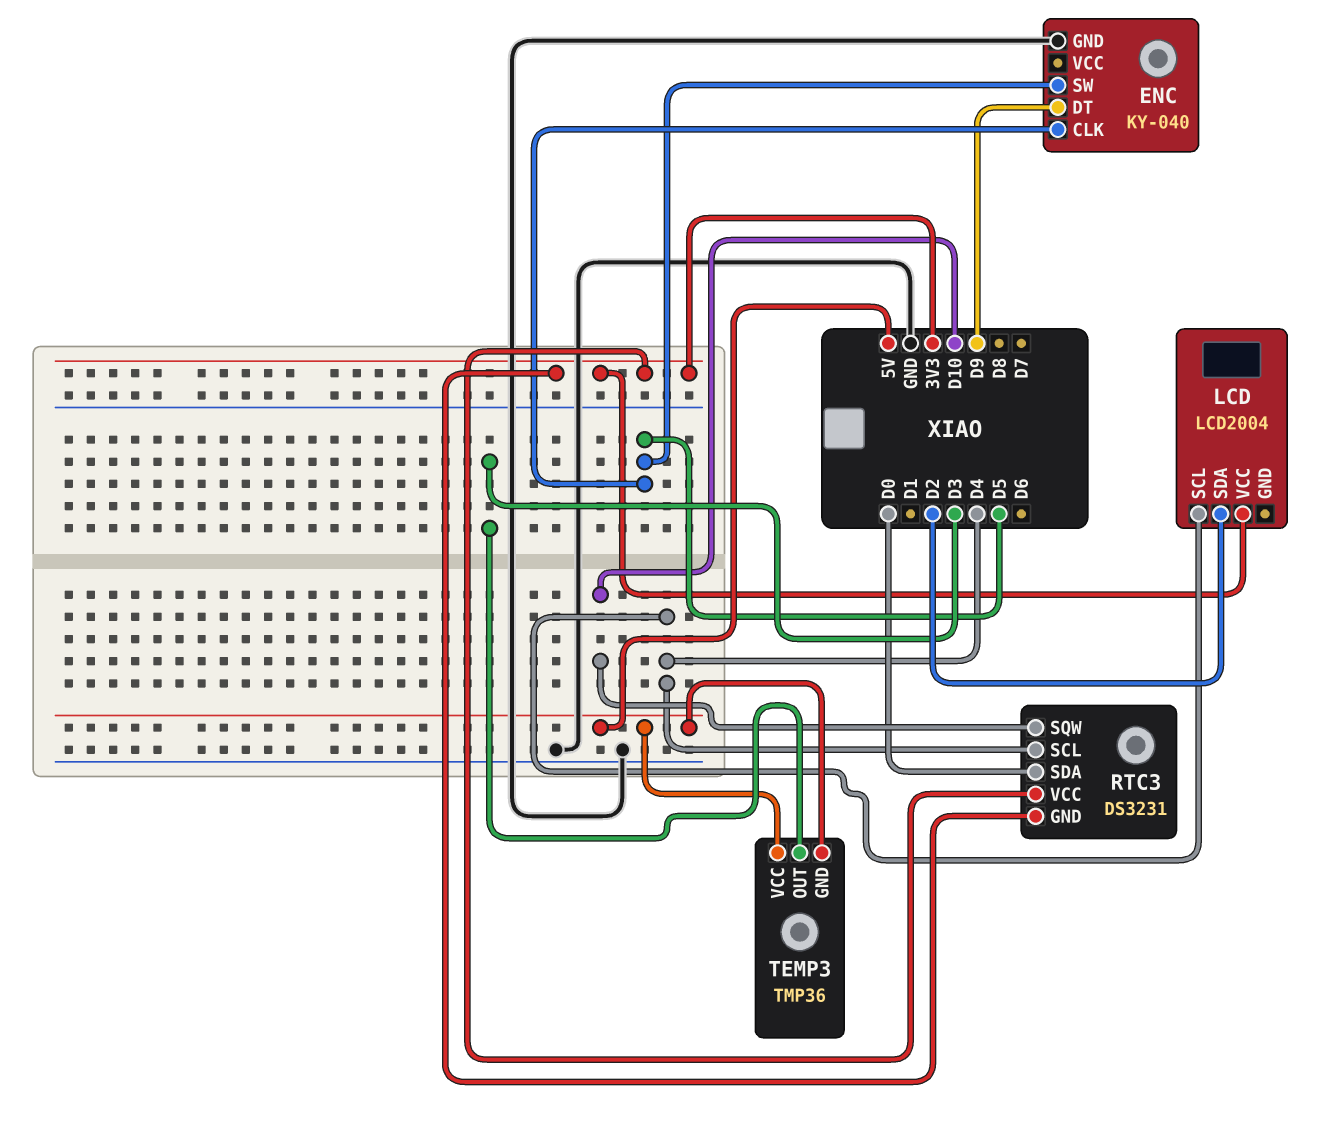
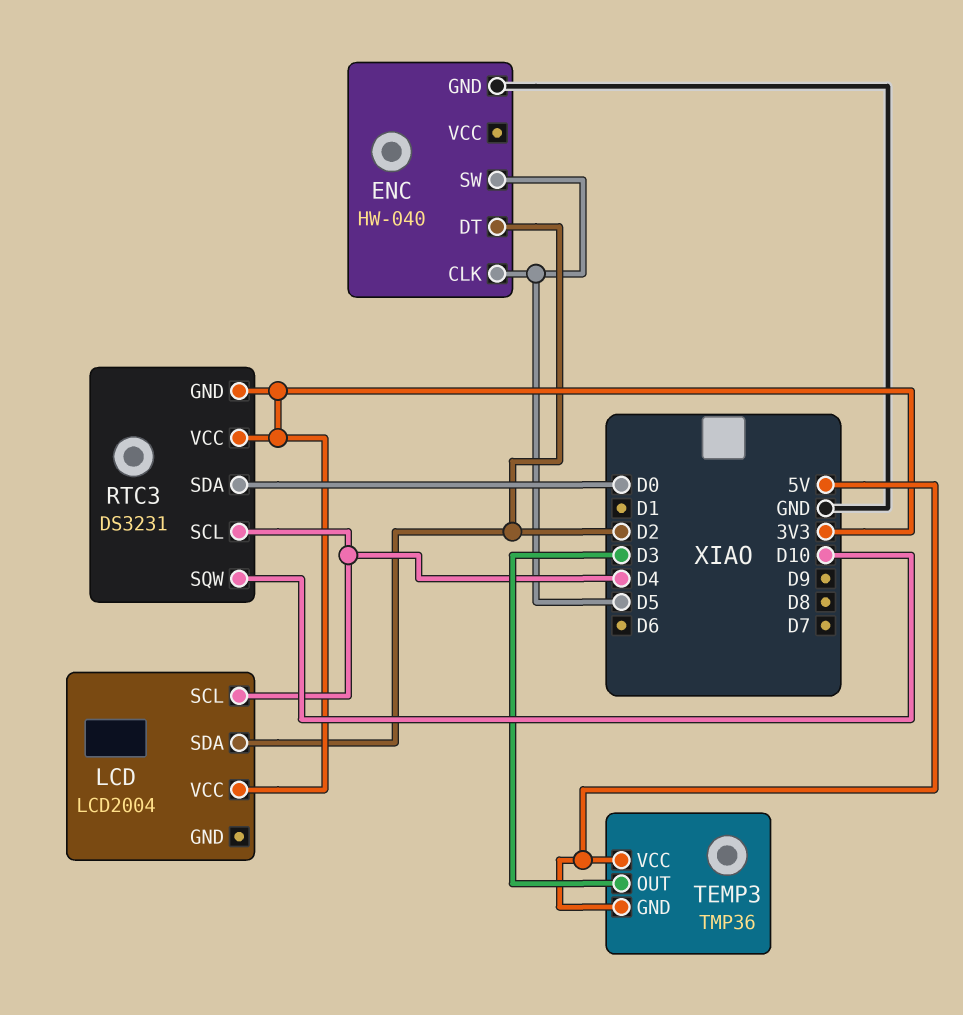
ENC: KY-040 -> HW-040
ENC pin DT: D9 -> D2

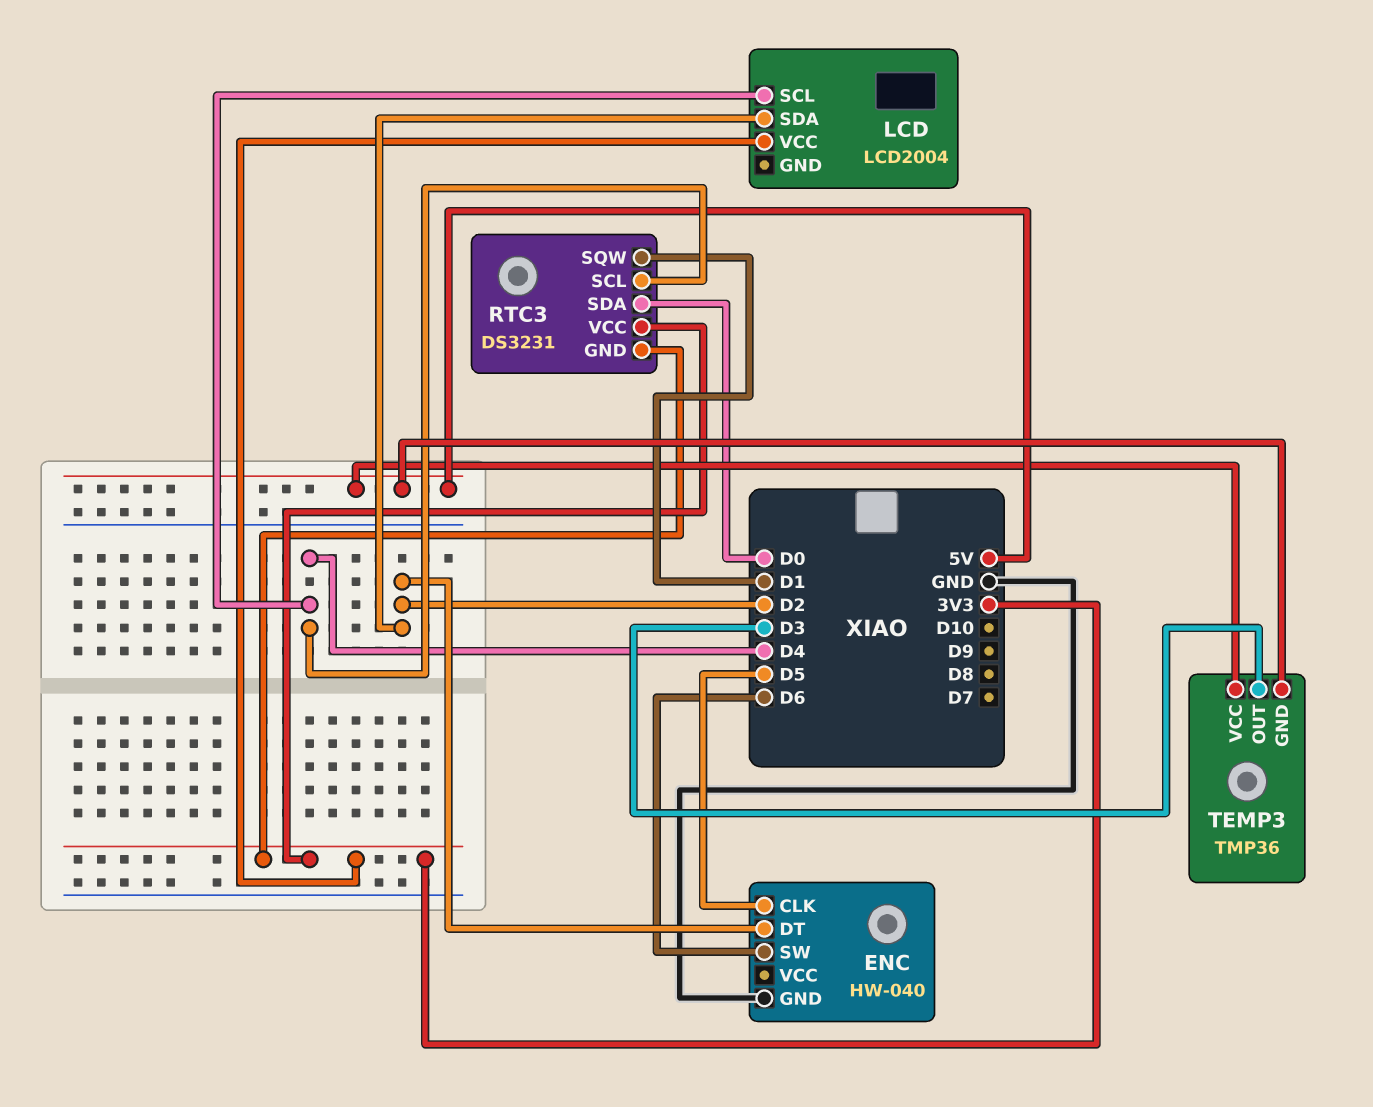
ENC pin SW: D5 -> D6
RTC3 pin SQW: D10 -> D1

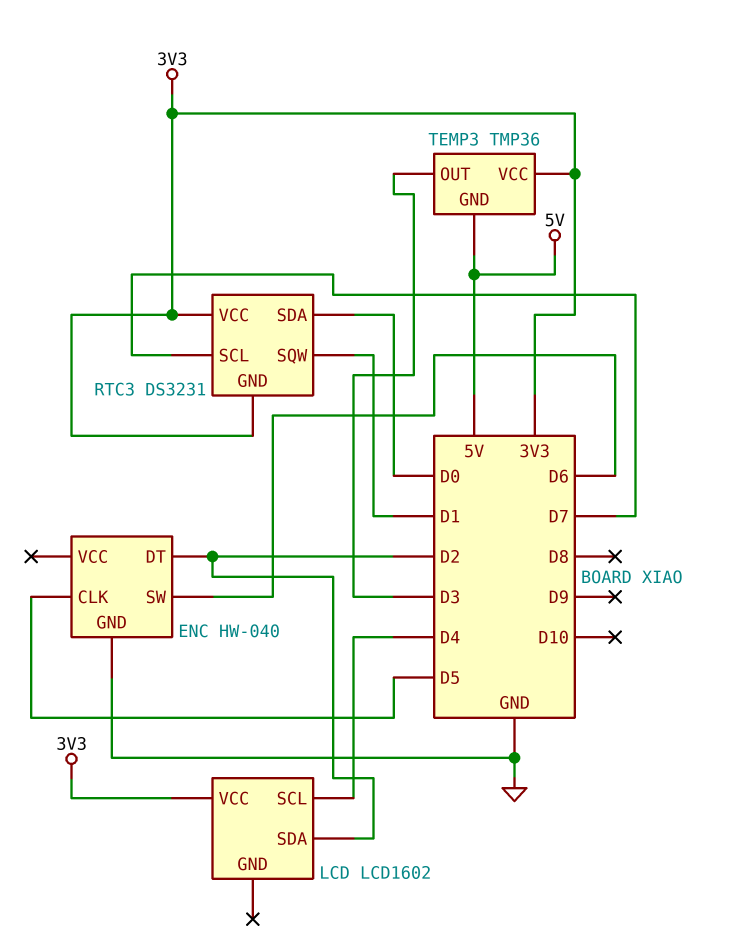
LCD: LCD2004 -> LCD1602
RTC3 pin SCL: D4 -> D7
TEMP3 pin VCC: 5V -> 3V3

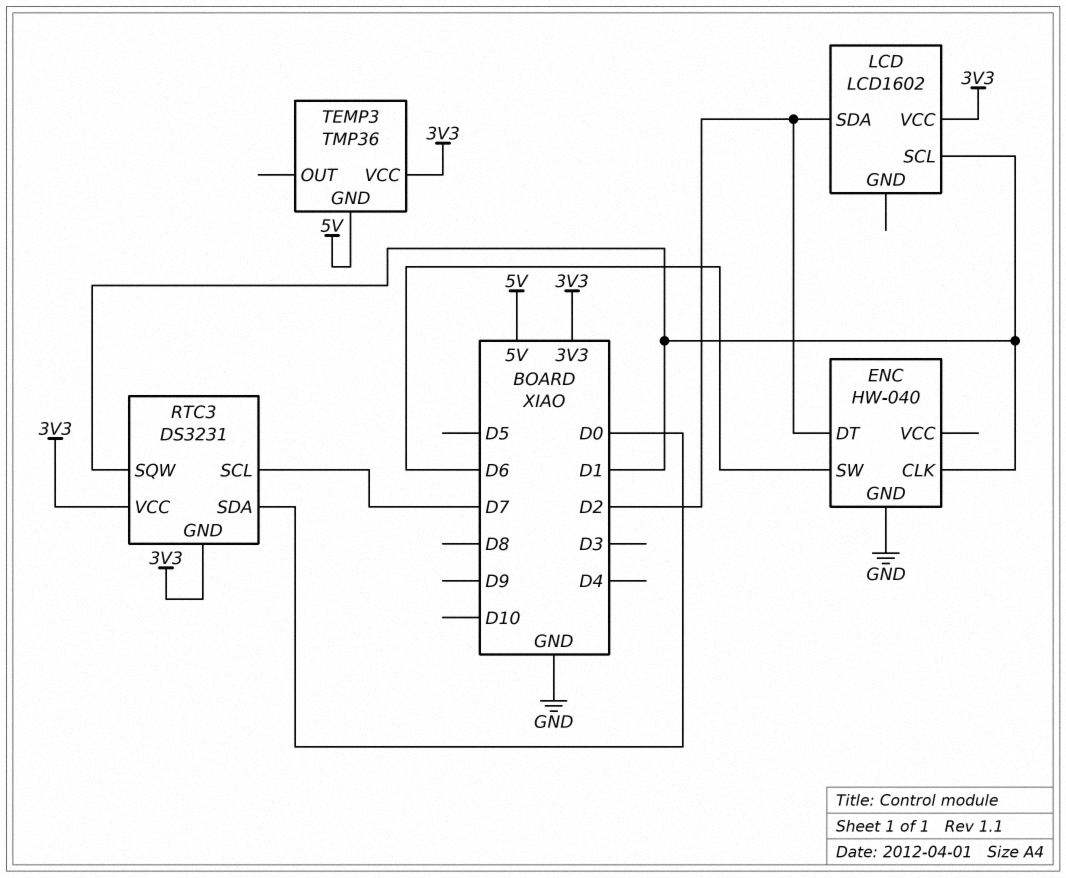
ENC pin CLK: D5 -> D1
LCD pin SCL: D4 -> D1
TEMP3 pin OUT: D3 -> none

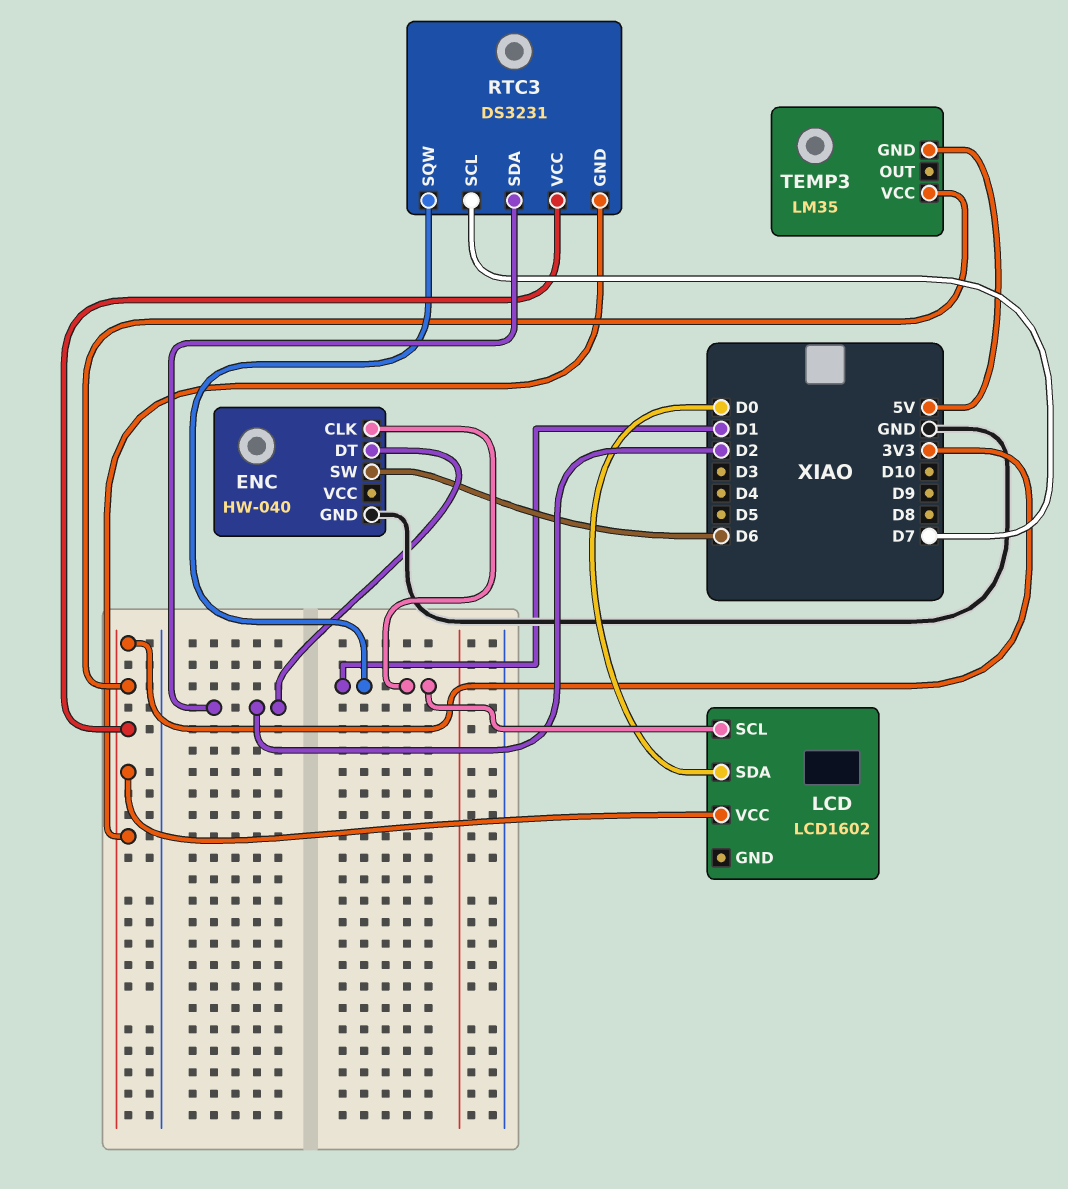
LCD pin SDA: D2 -> D0
RTC3 pin SDA: D0 -> D2
TEMP3: TMP36 -> LM35

